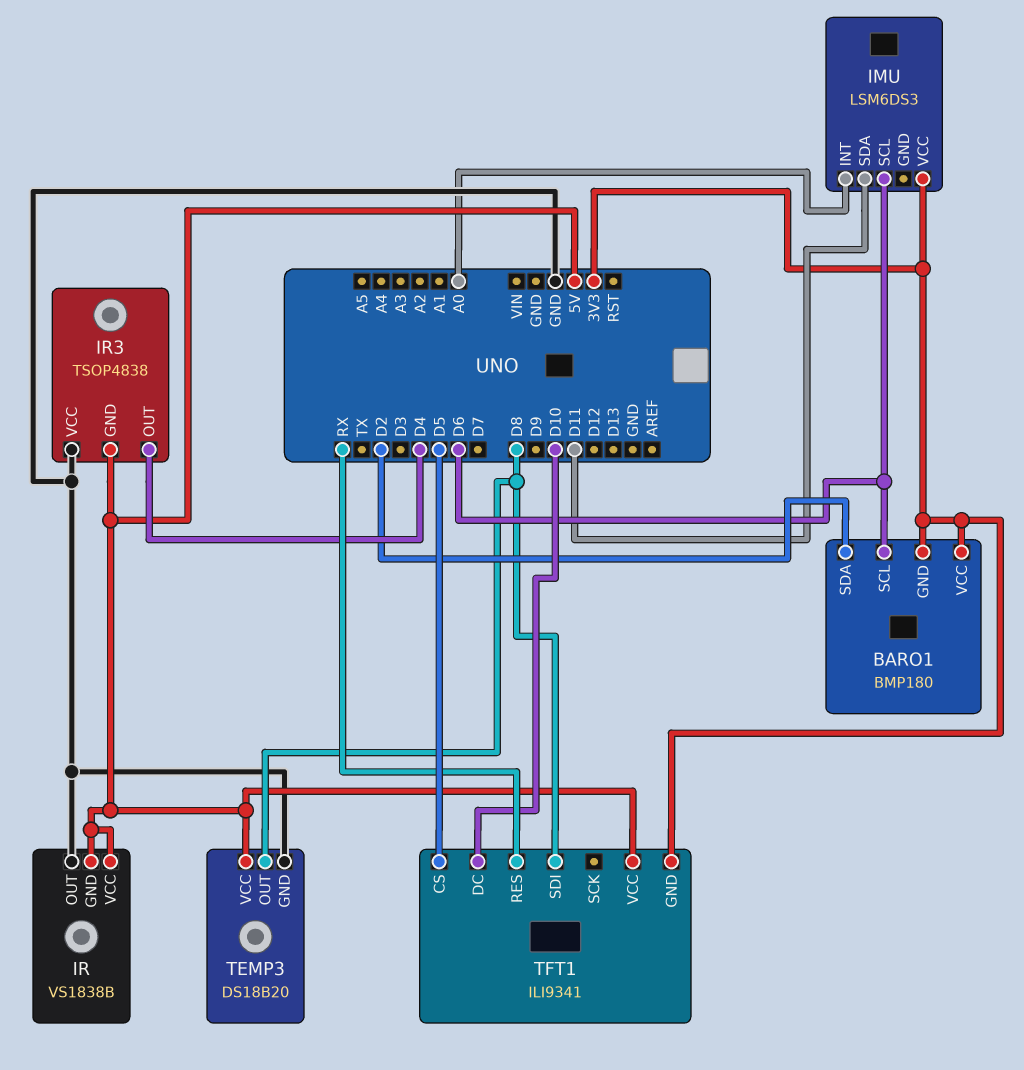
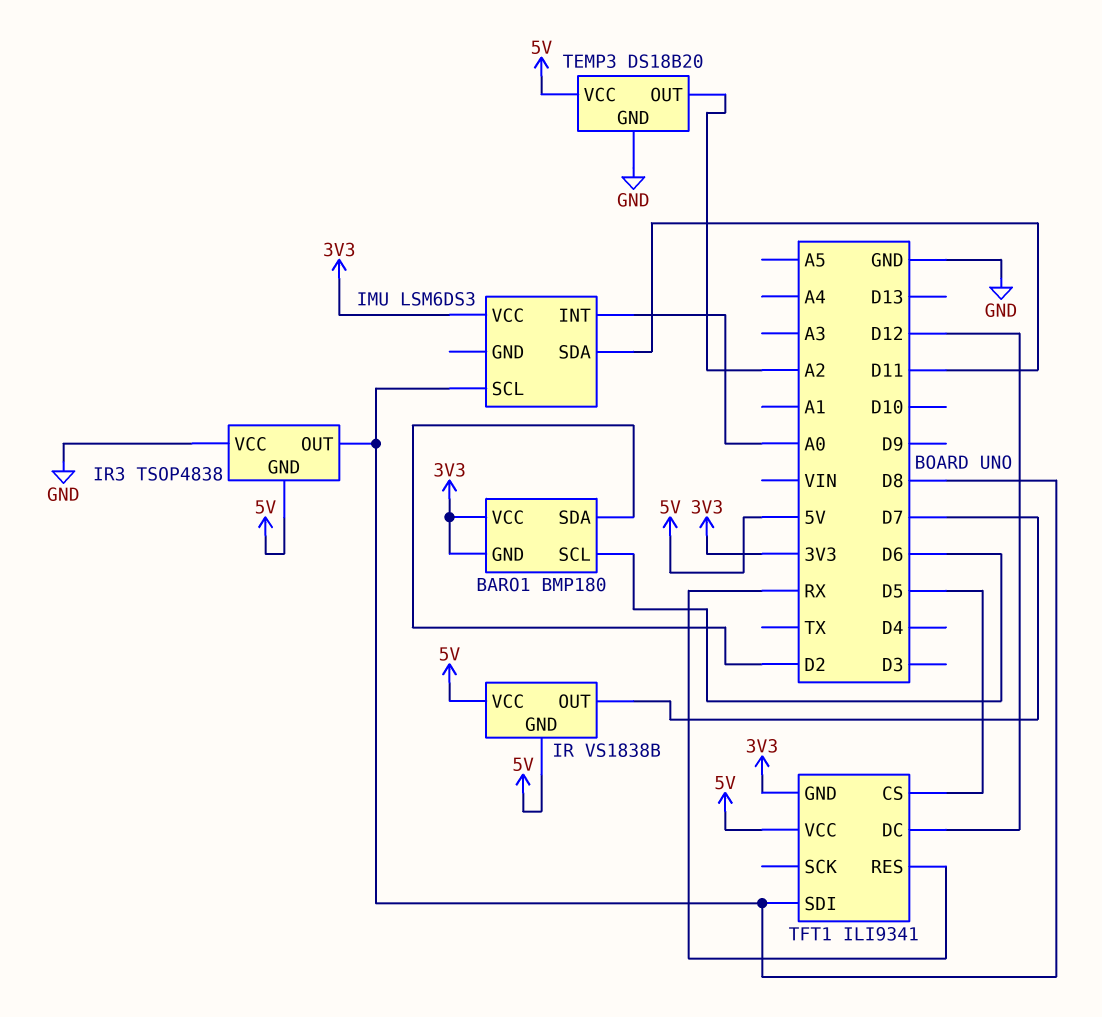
IMU pin SCL: D6 -> D8
IR pin OUT: GND -> D7
IR3 pin OUT: D4 -> D8
TEMP3 pin OUT: D8 -> A2
TFT1 pin DC: D10 -> D12

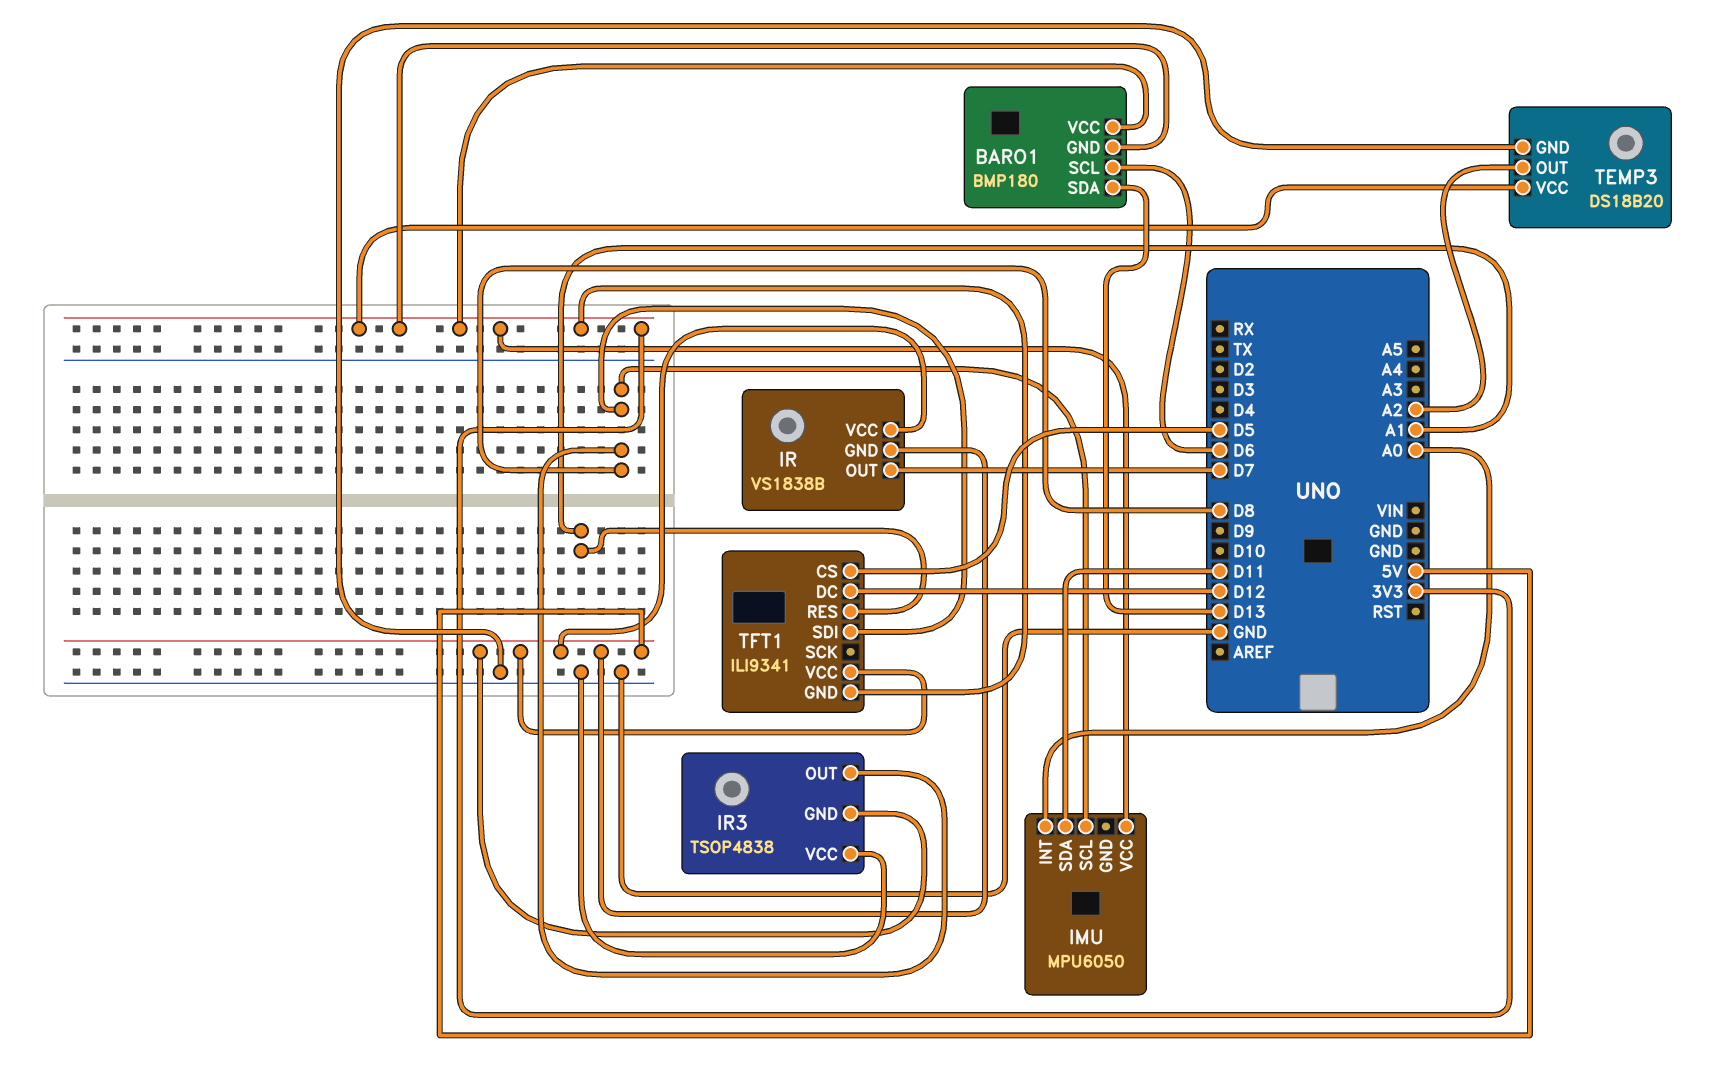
BARO1 pin SDA: D2 -> D13
IMU: LSM6DS3 -> MPU6050
TEMP3 pin VCC: 5V -> 3V3
TFT1 pin RES: RX -> A1

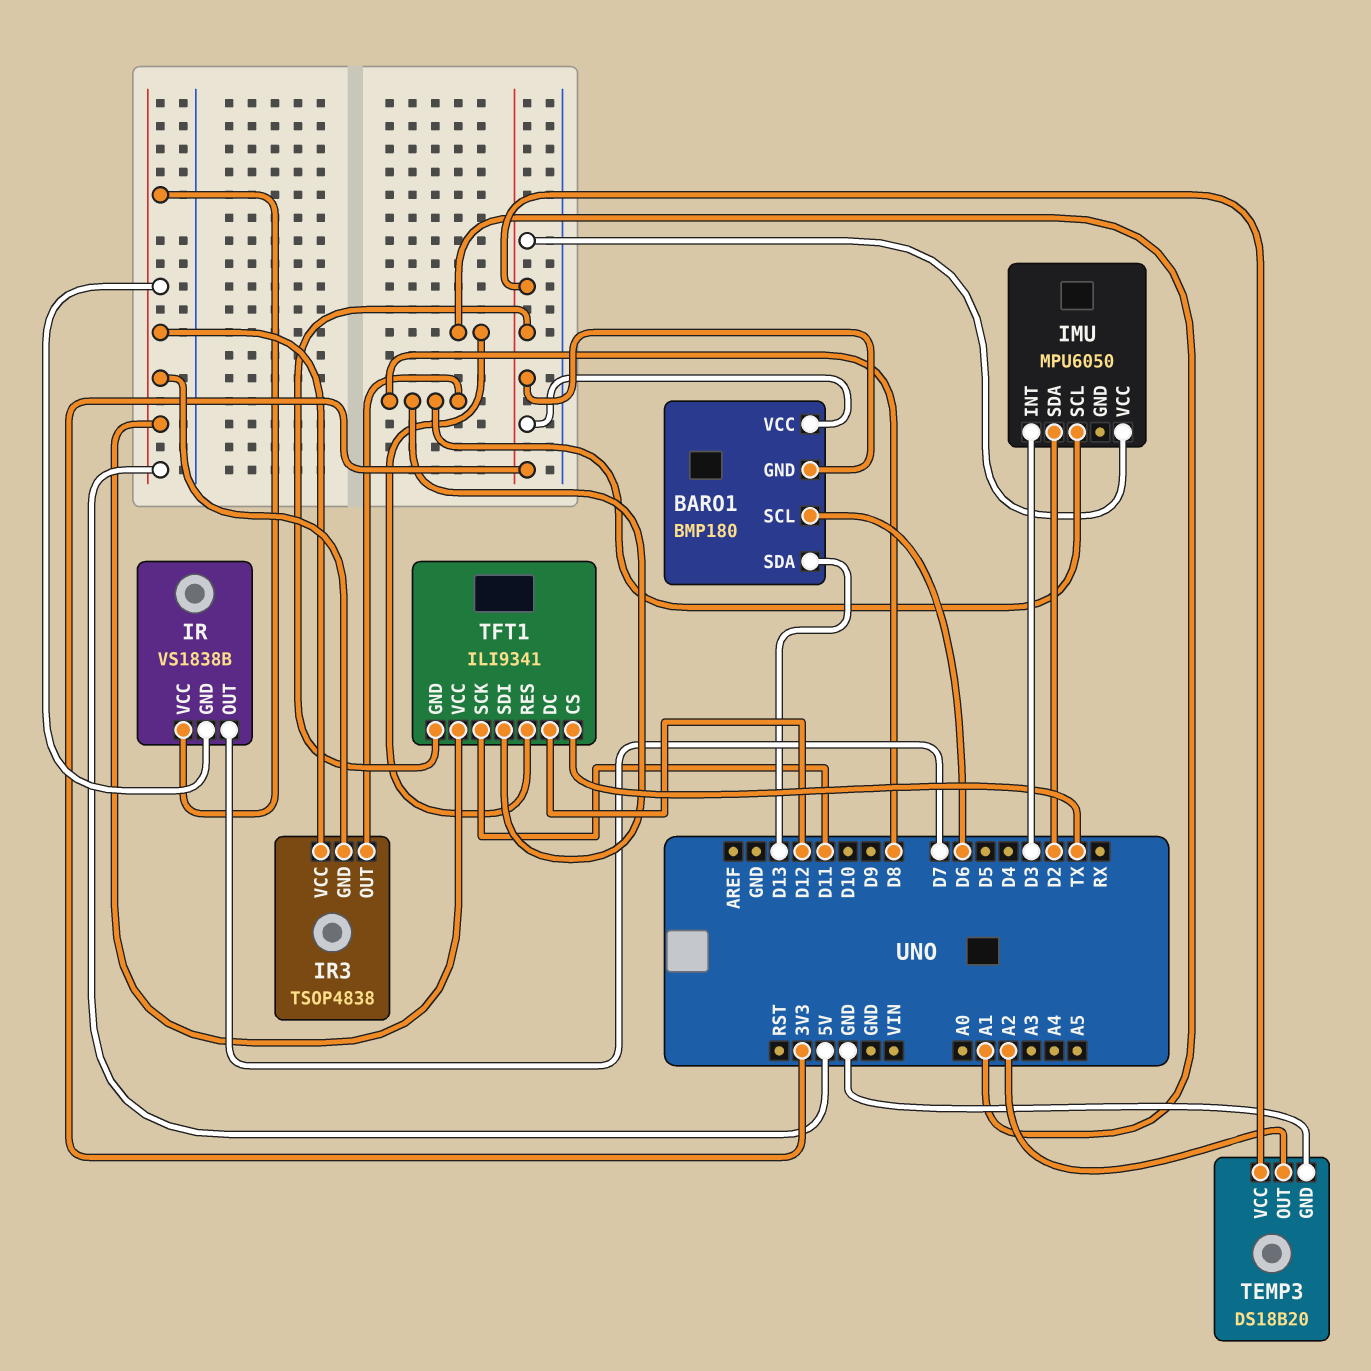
IMU pin INT: A0 -> D3
IMU pin SDA: D11 -> D2
IR3 pin VCC: GND -> 5V
TFT1 pin CS: D5 -> TX
TFT1 pin SCK: none -> D11

